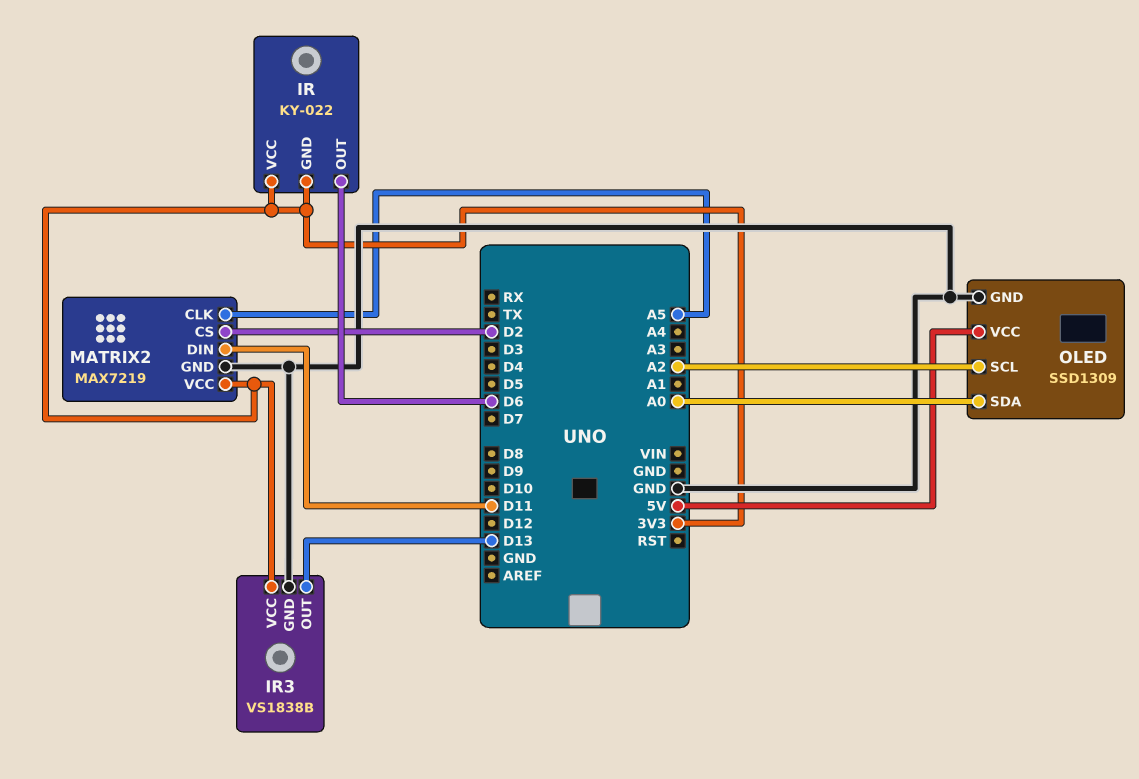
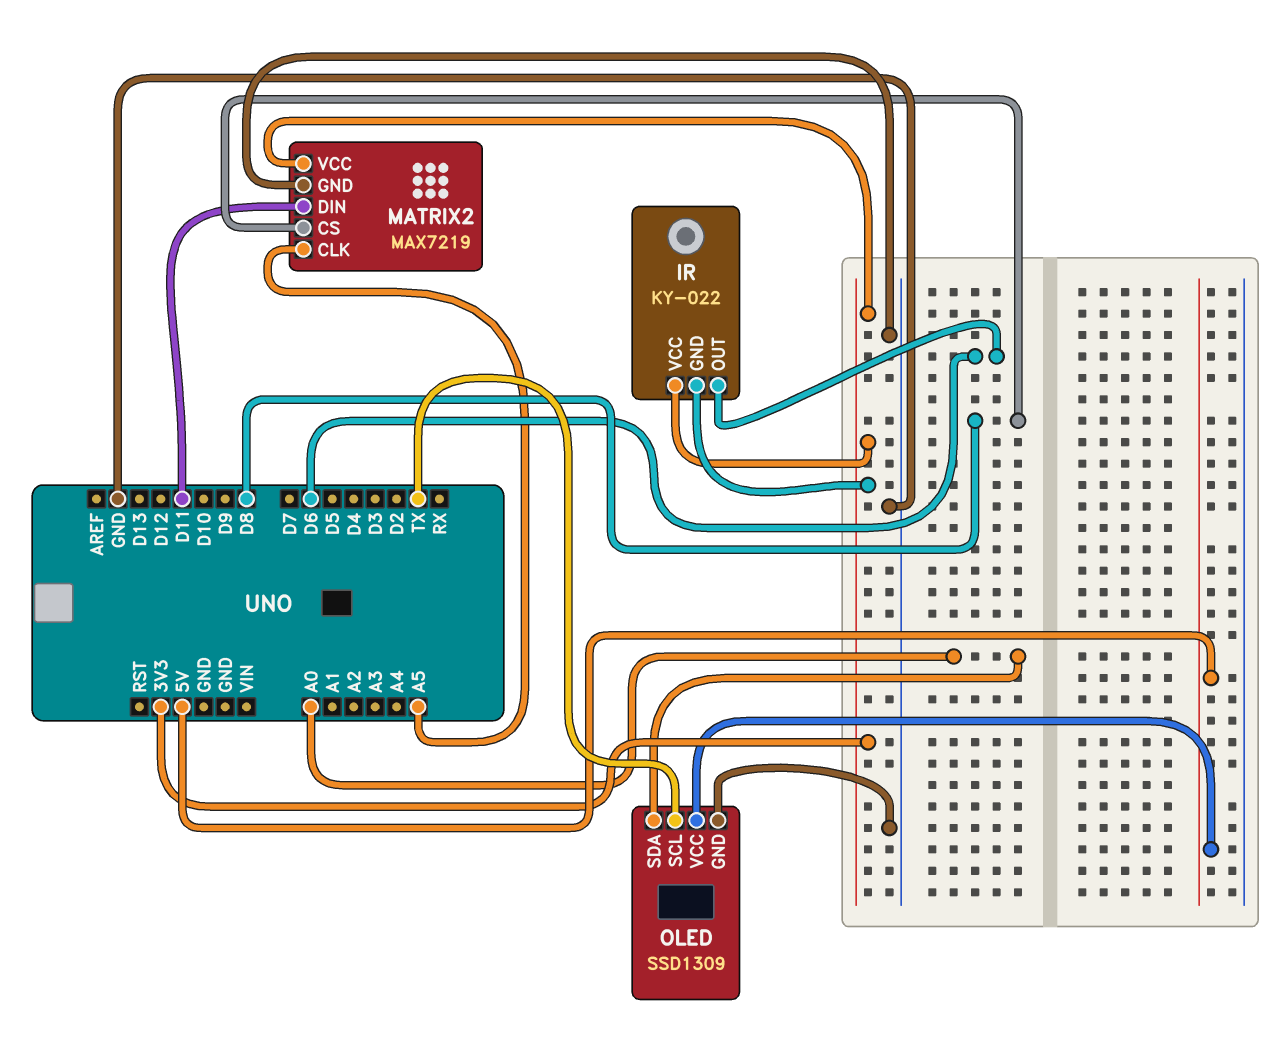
IR3: VS1838B -> none
IR3 pin GND: GND -> none
IR3 pin OUT: D13 -> none
IR3 pin VCC: 3V3 -> none
MATRIX2 pin CS: D2 -> D8
OLED pin SCL: A2 -> TX

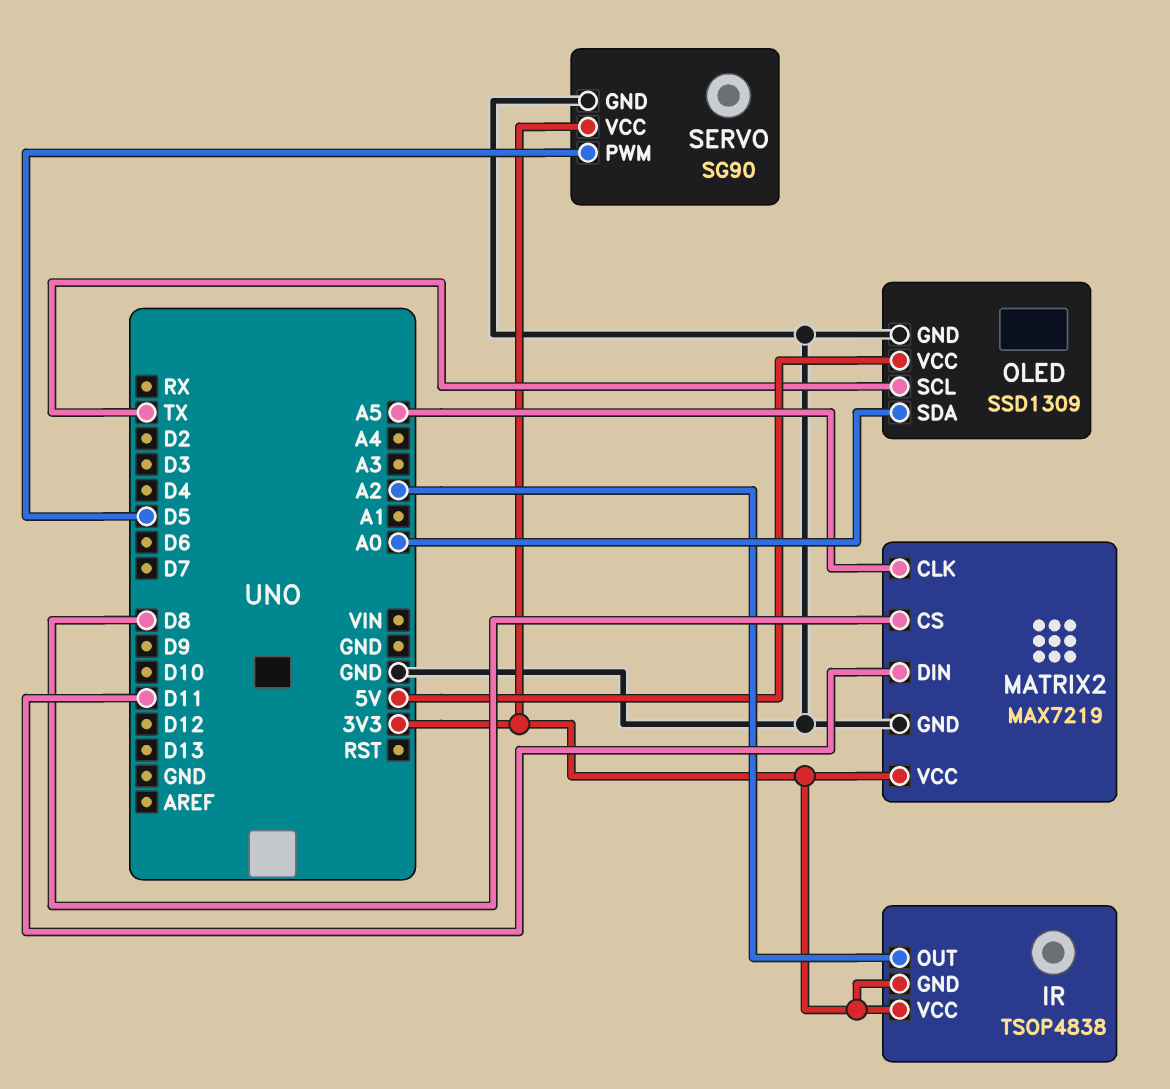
IR: KY-022 -> TSOP4838
IR pin OUT: D6 -> A2
SERVO: none -> SG90
SERVO pin GND: none -> GND
SERVO pin PWM: none -> D5
SERVO pin VCC: none -> 3V3

